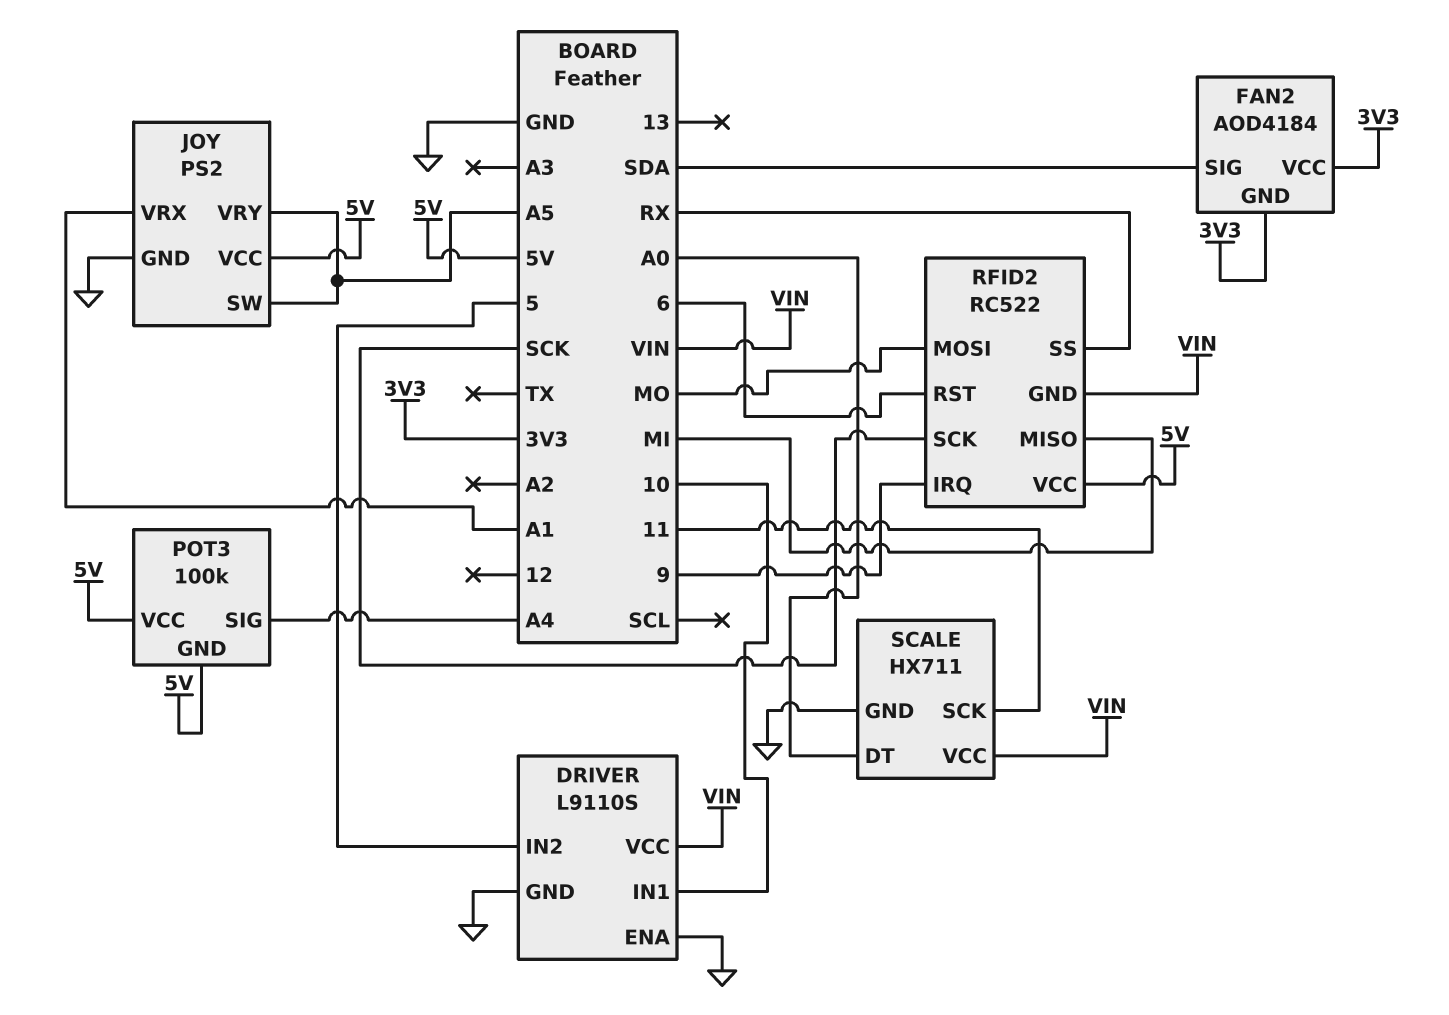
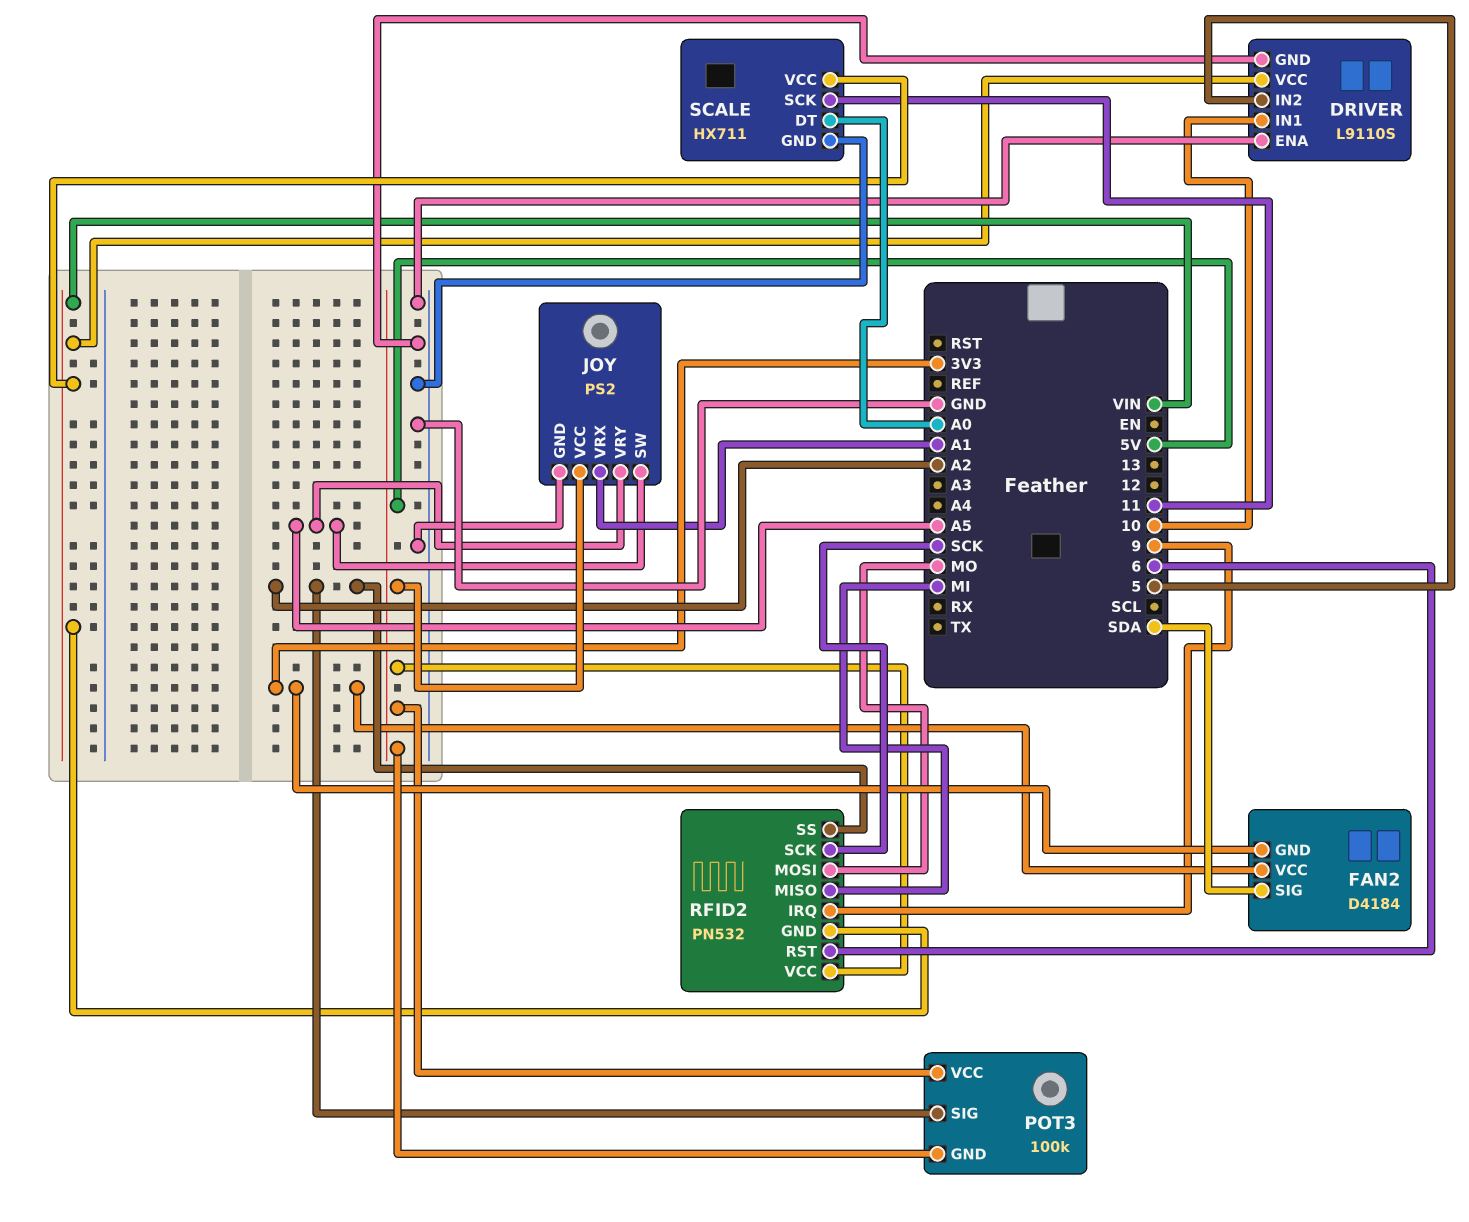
FAN2: AOD4184 -> D4184
POT3 pin SIG: A4 -> A2
RFID2: RC522 -> PN532
RFID2 pin SS: RX -> A2

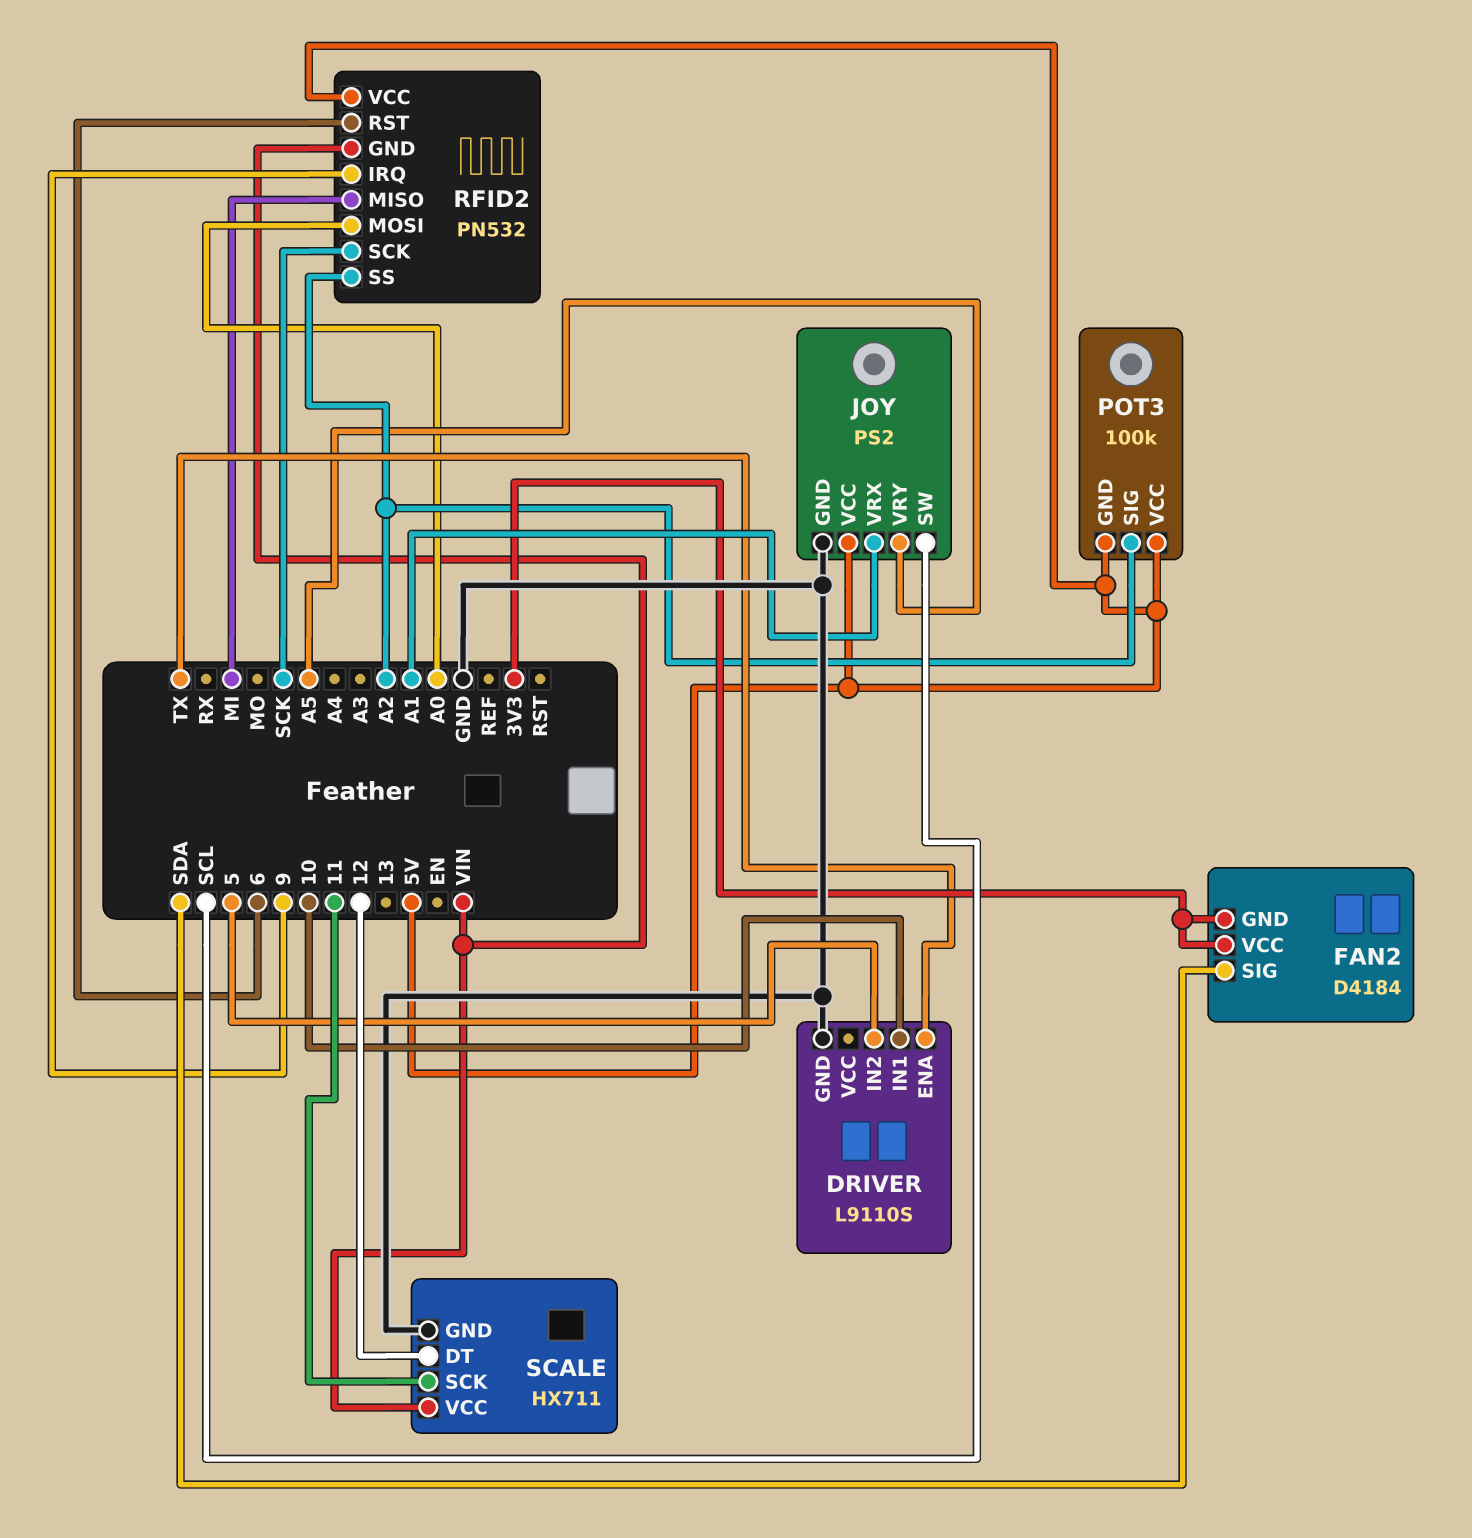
DRIVER pin ENA: GND -> TX
DRIVER pin VCC: VIN -> none
JOY pin SW: A5 -> SCL
RFID2 pin MOSI: MO -> A0
SCALE pin DT: A0 -> 12

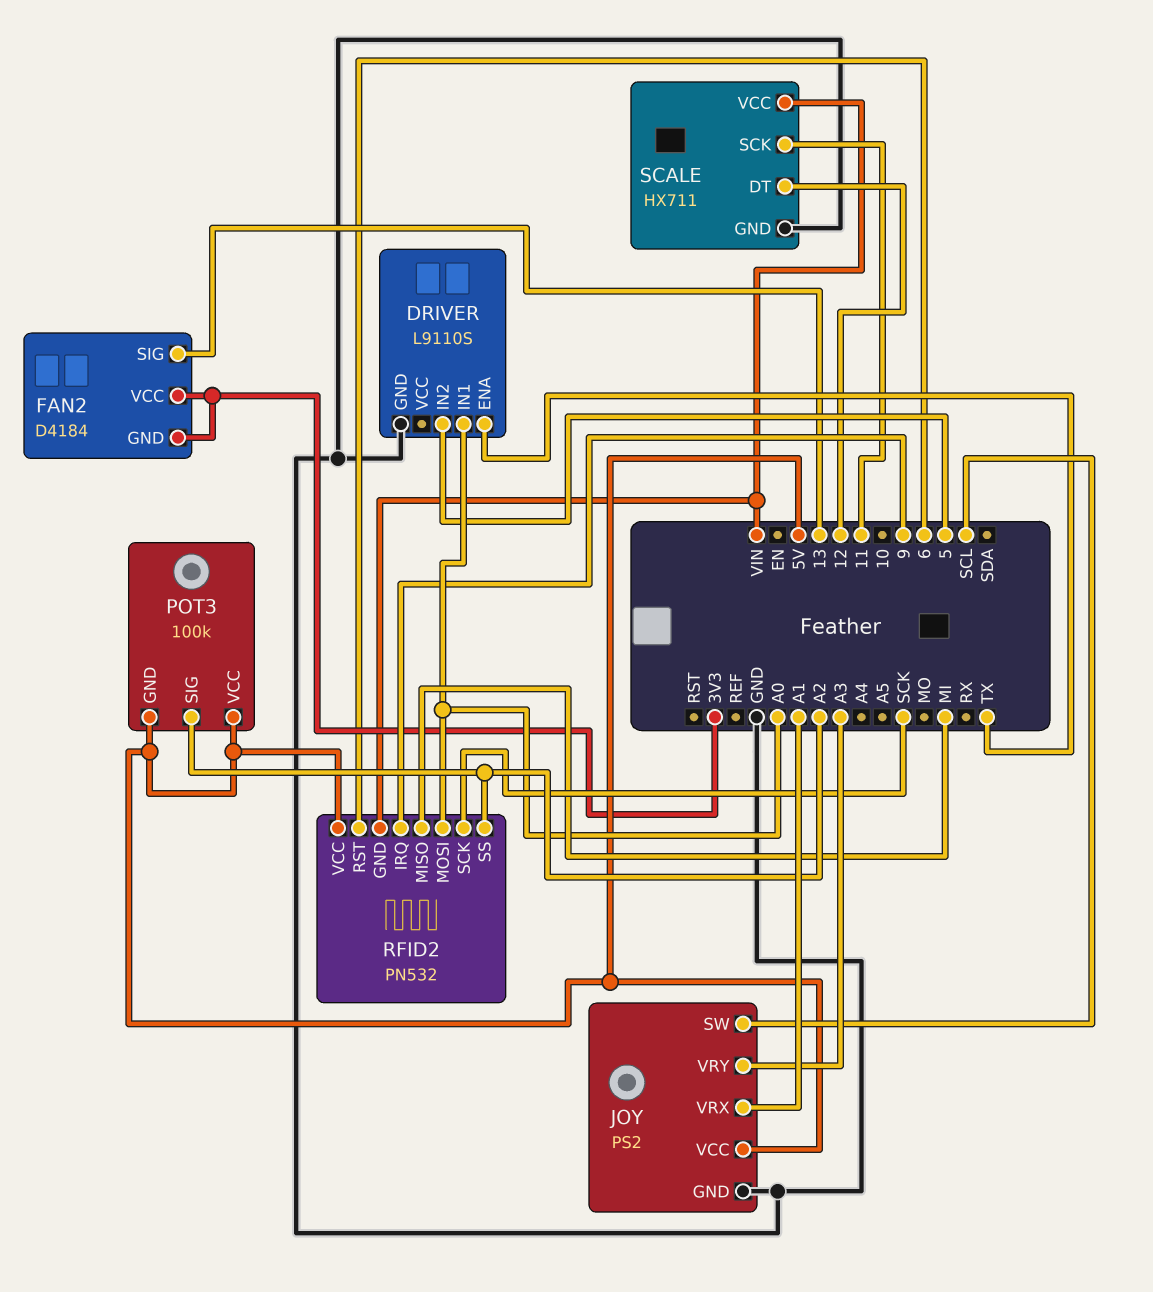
DRIVER pin IN1: 10 -> A0
FAN2 pin SIG: SDA -> 13
JOY pin VRY: A5 -> A3

